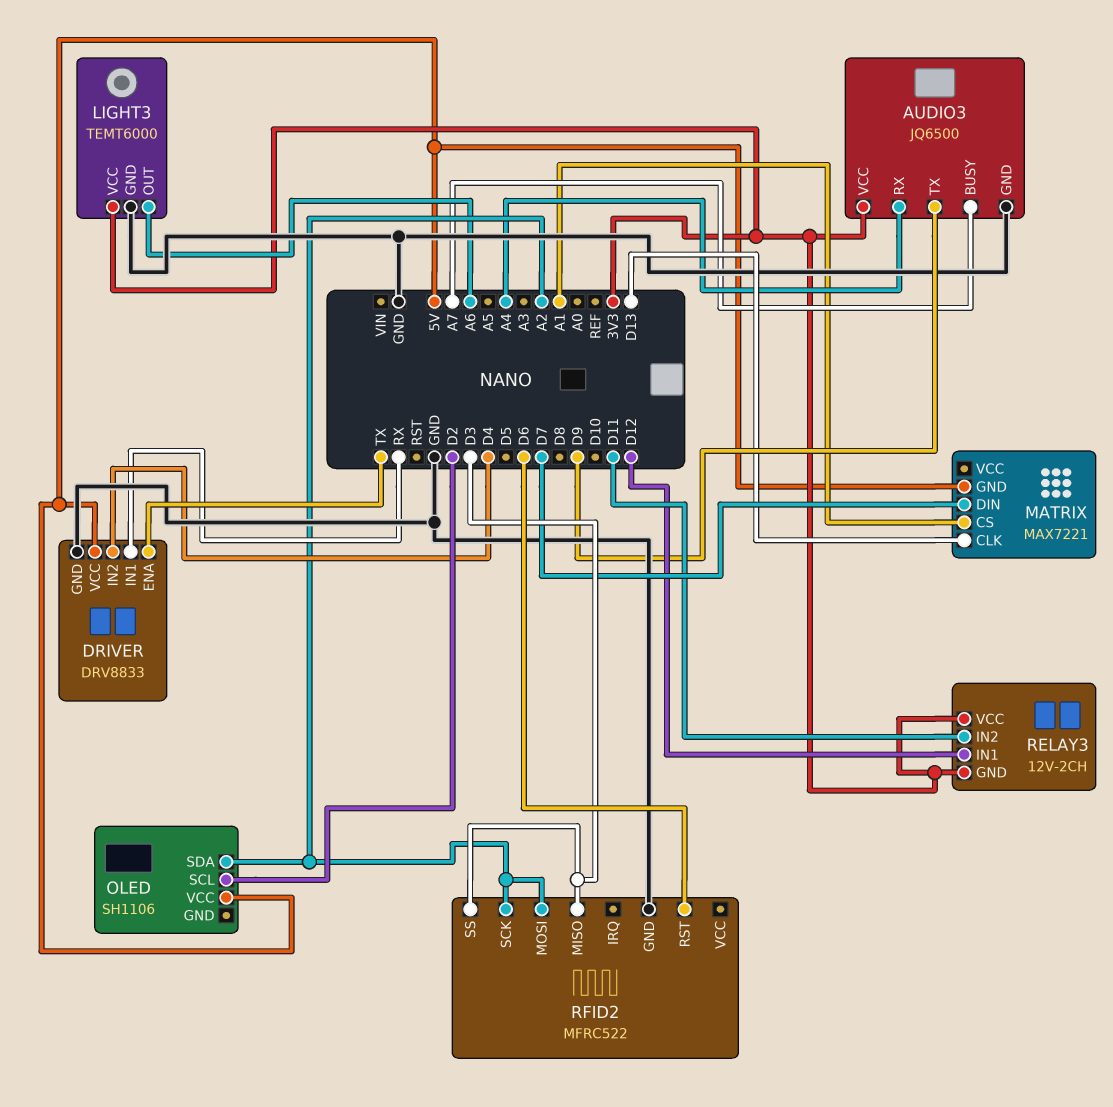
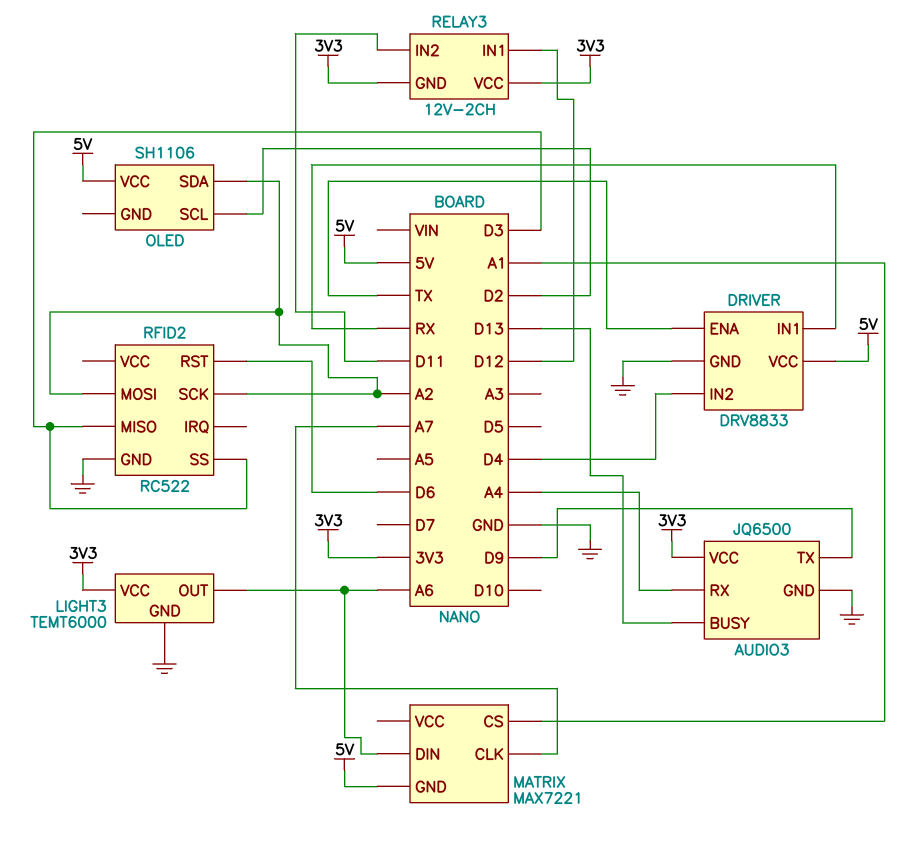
AUDIO3 pin BUSY: A7 -> D13
MATRIX pin CLK: D13 -> A7
MATRIX pin DIN: D7 -> A6
RFID2: MFRC522 -> RC522

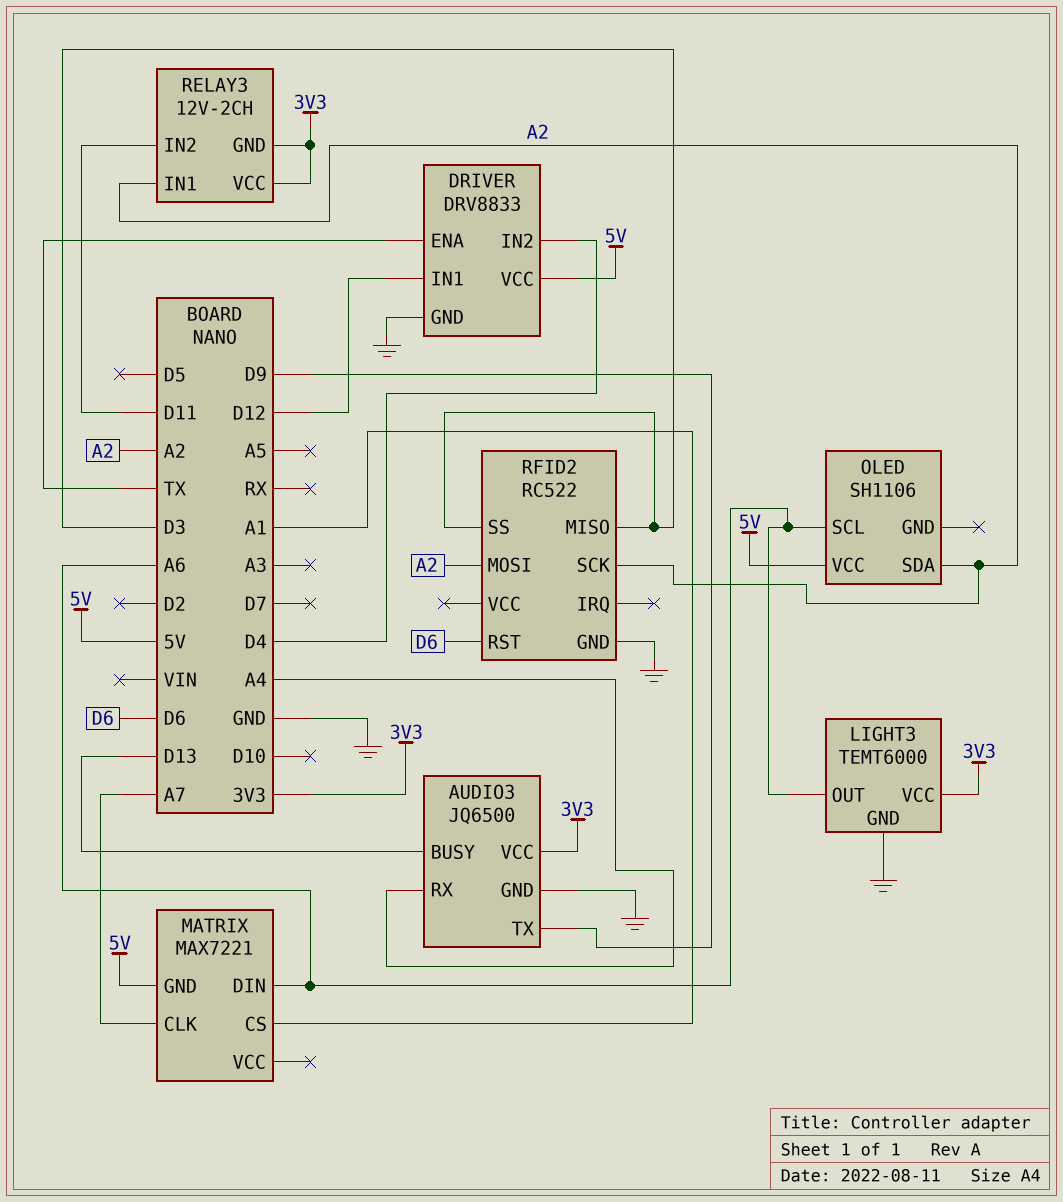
DRIVER pin IN1: RX -> D12
OLED pin SCL: D2 -> A6
RELAY3 pin IN1: D12 -> A2

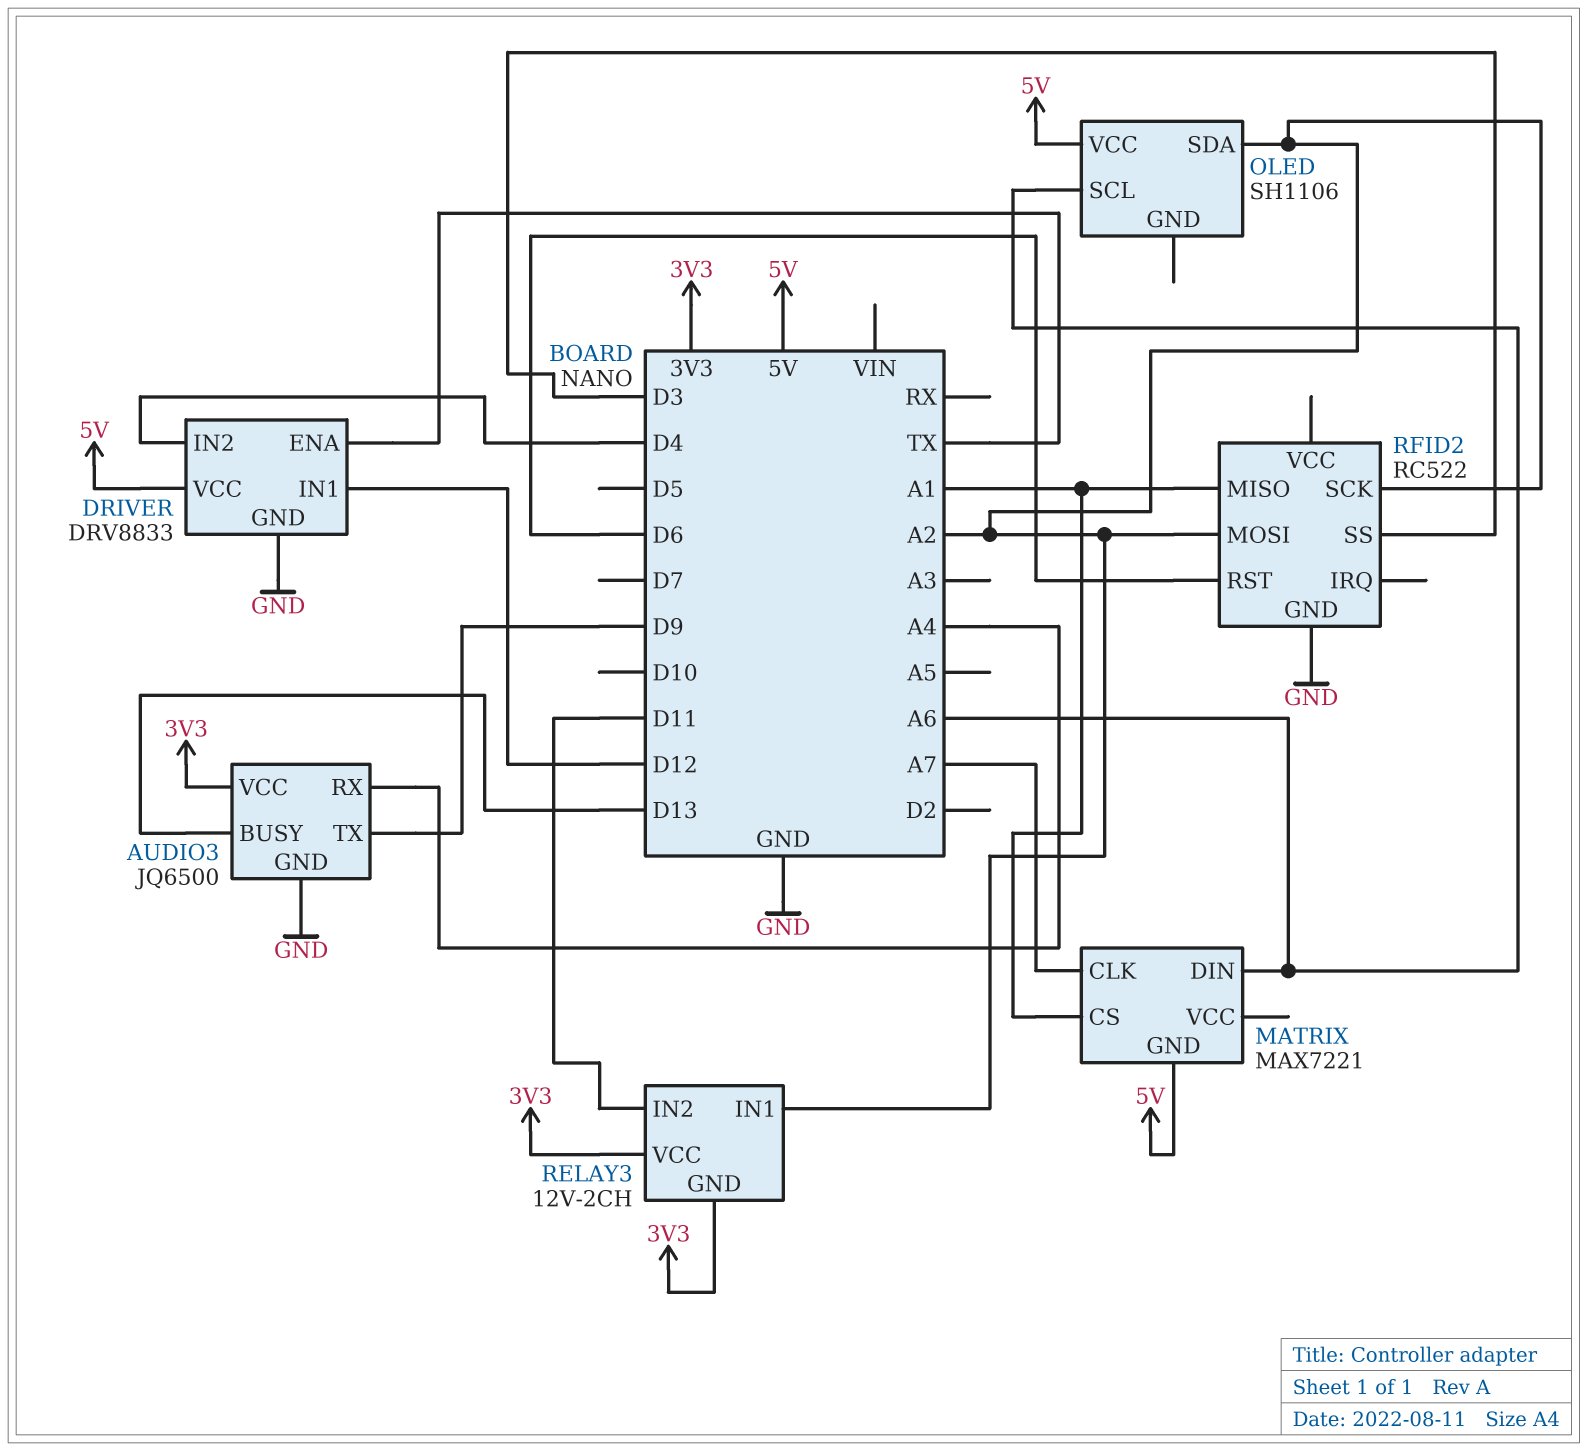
LIGHT3: TEMT6000 -> none
LIGHT3 pin GND: GND -> none
LIGHT3 pin OUT: A6 -> none
LIGHT3 pin VCC: 3V3 -> none
RFID2 pin MISO: D3 -> A1

